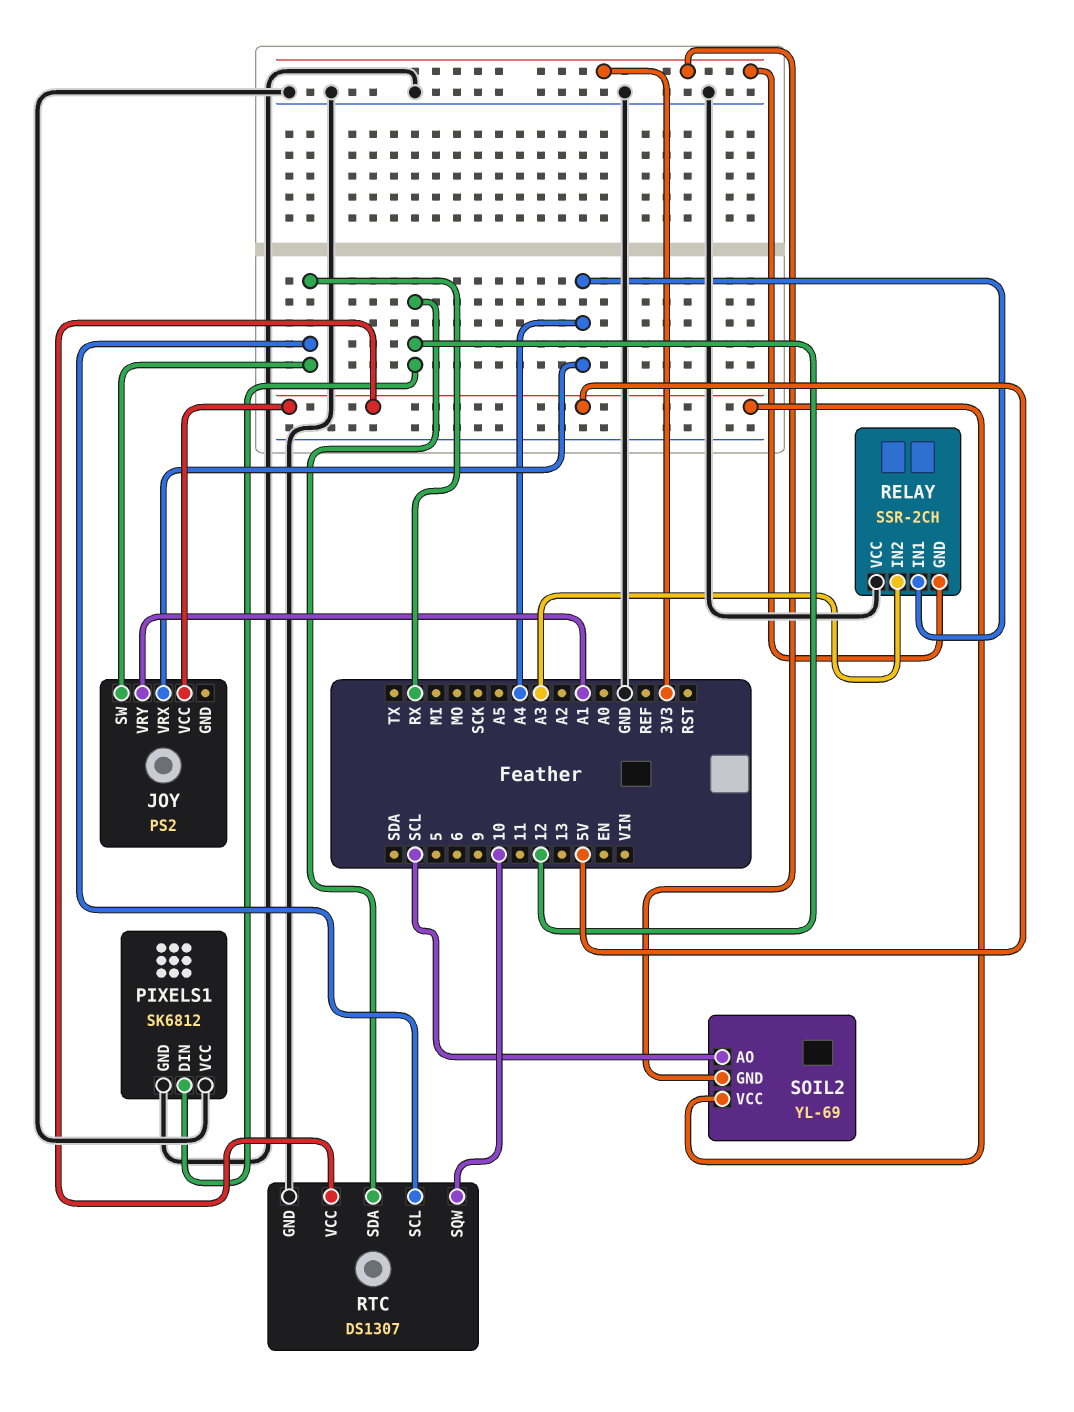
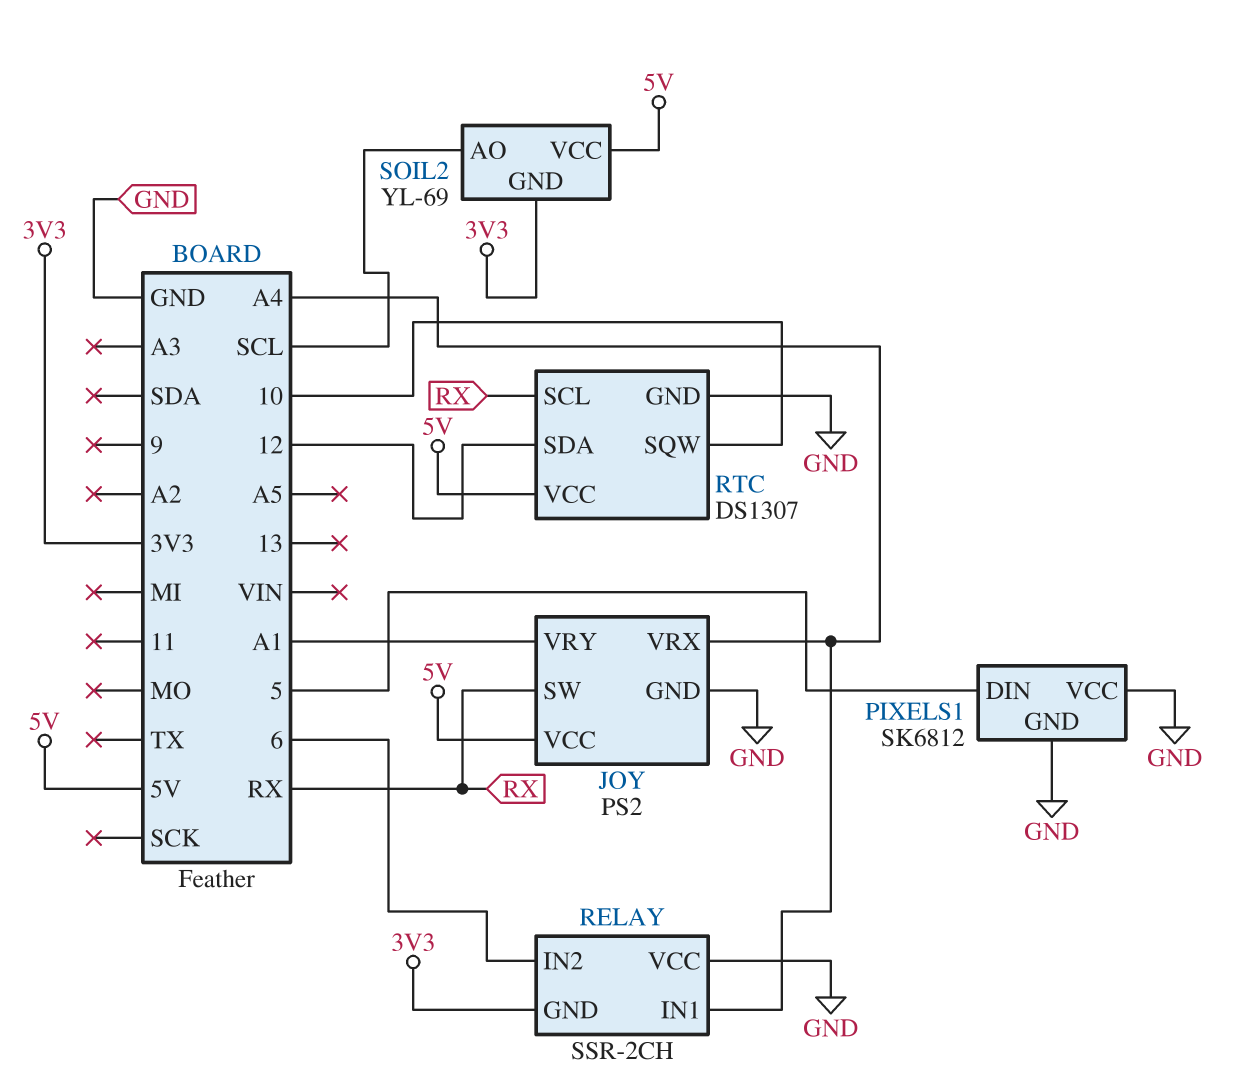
JOY pin GND: none -> GND
PIXELS1 pin DIN: 12 -> 5
RELAY pin IN2: A3 -> 6

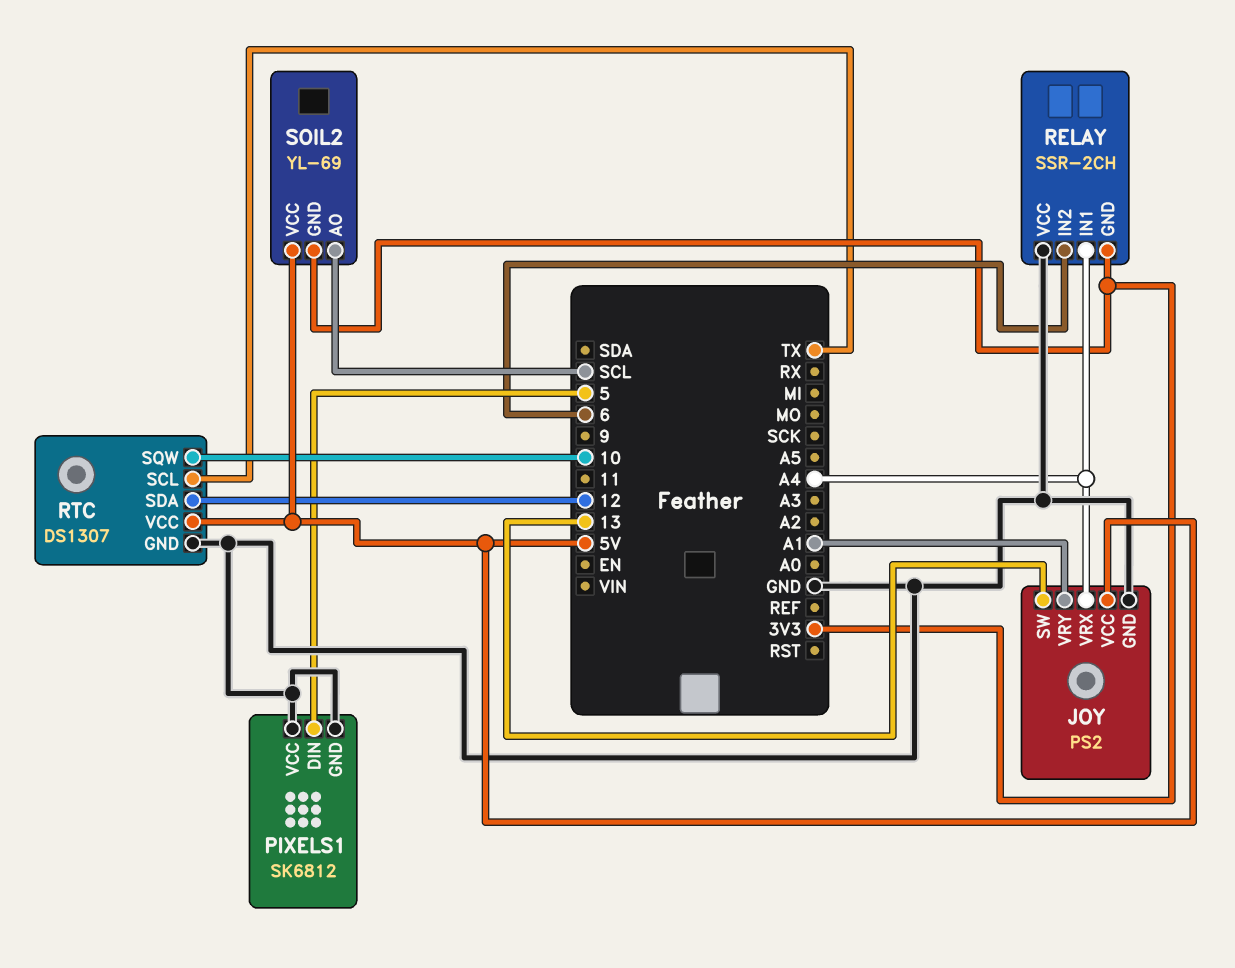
JOY pin SW: RX -> 13
RTC pin SCL: RX -> TX

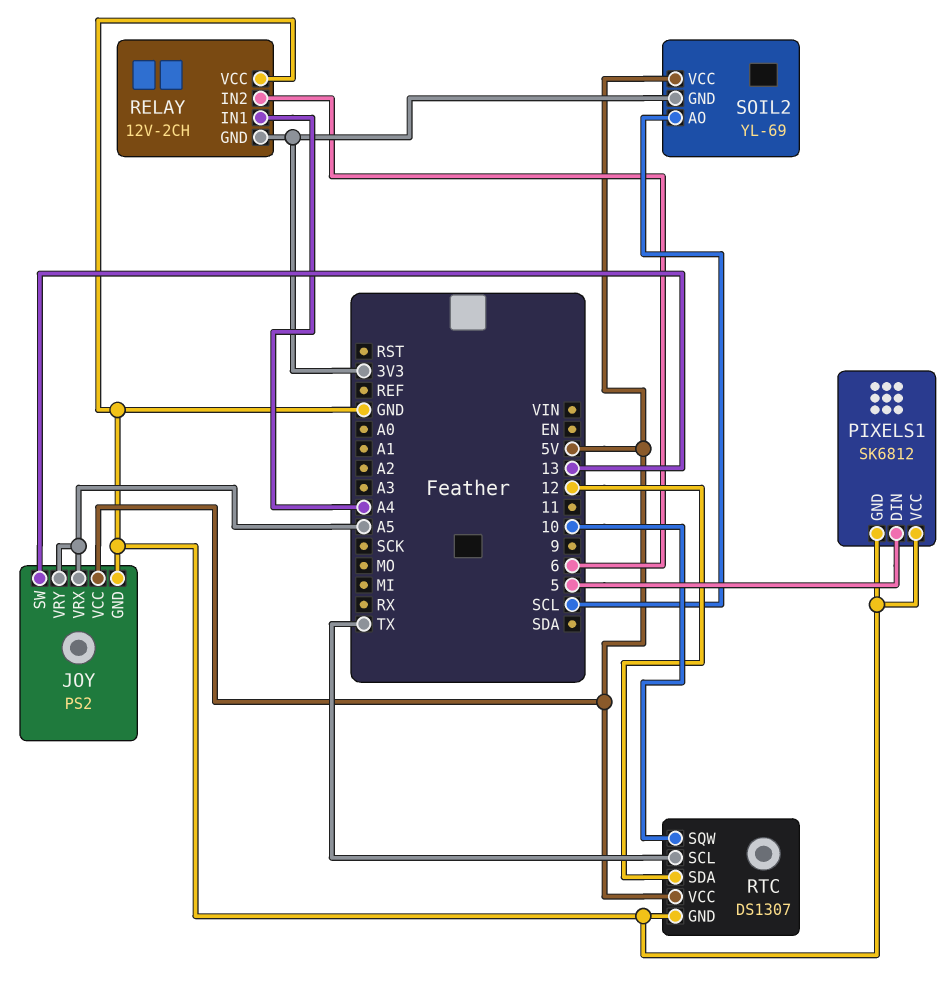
JOY pin VRX: A4 -> A5
JOY pin VRY: A1 -> A5
RELAY: SSR-2CH -> 12V-2CH

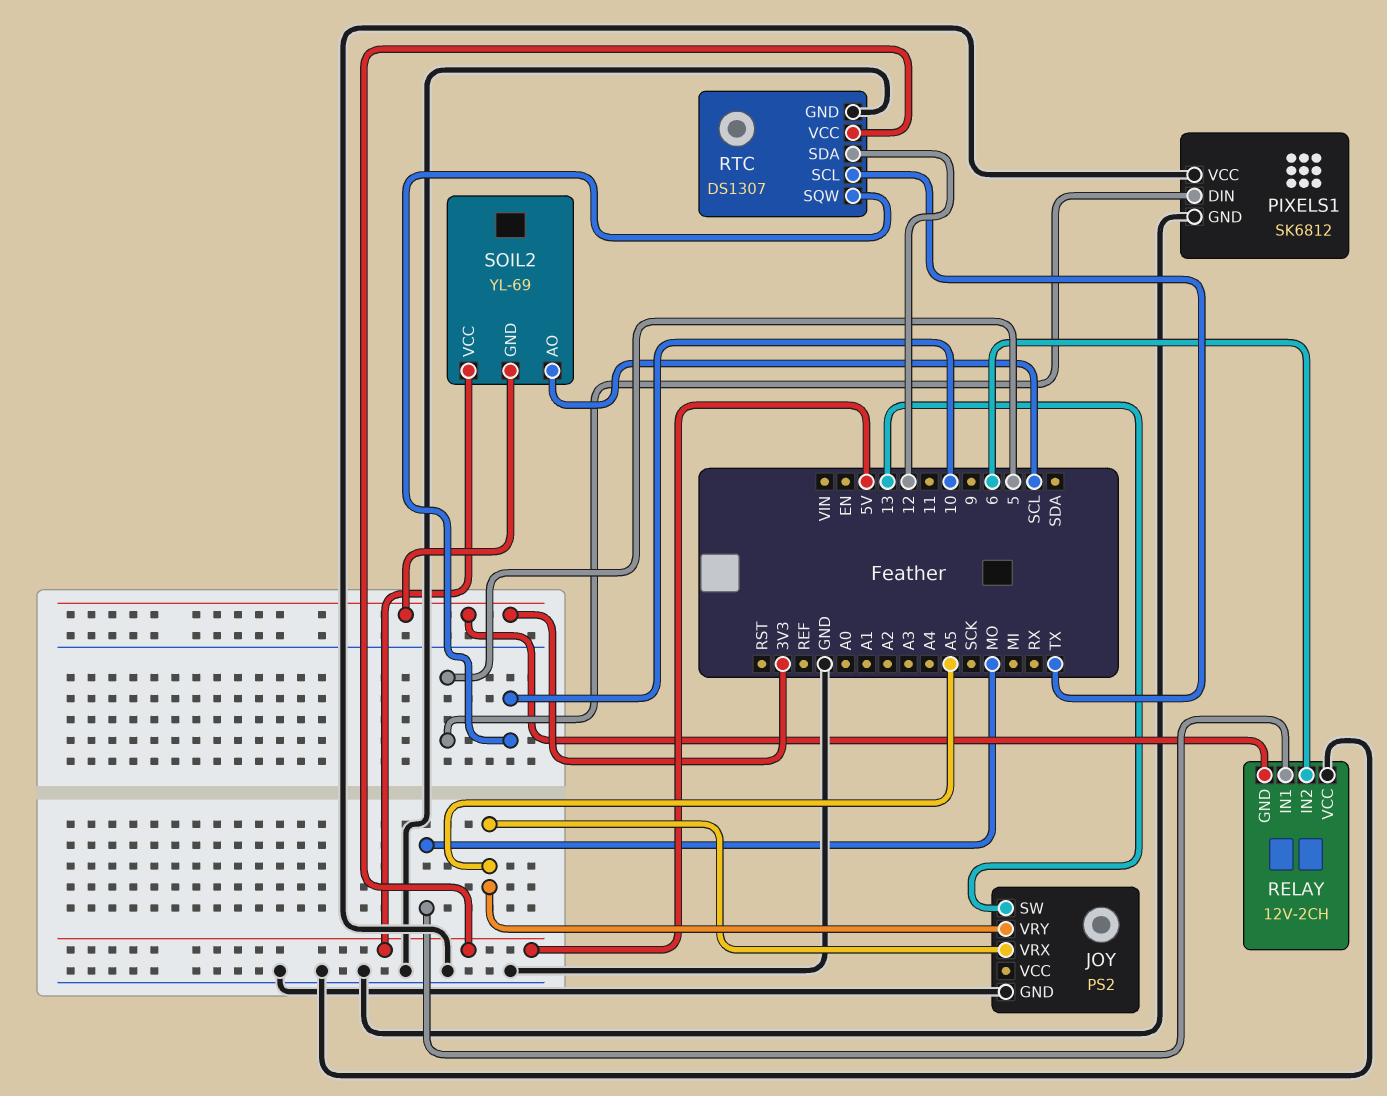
JOY pin VCC: 5V -> none
RELAY pin IN1: A4 -> MO

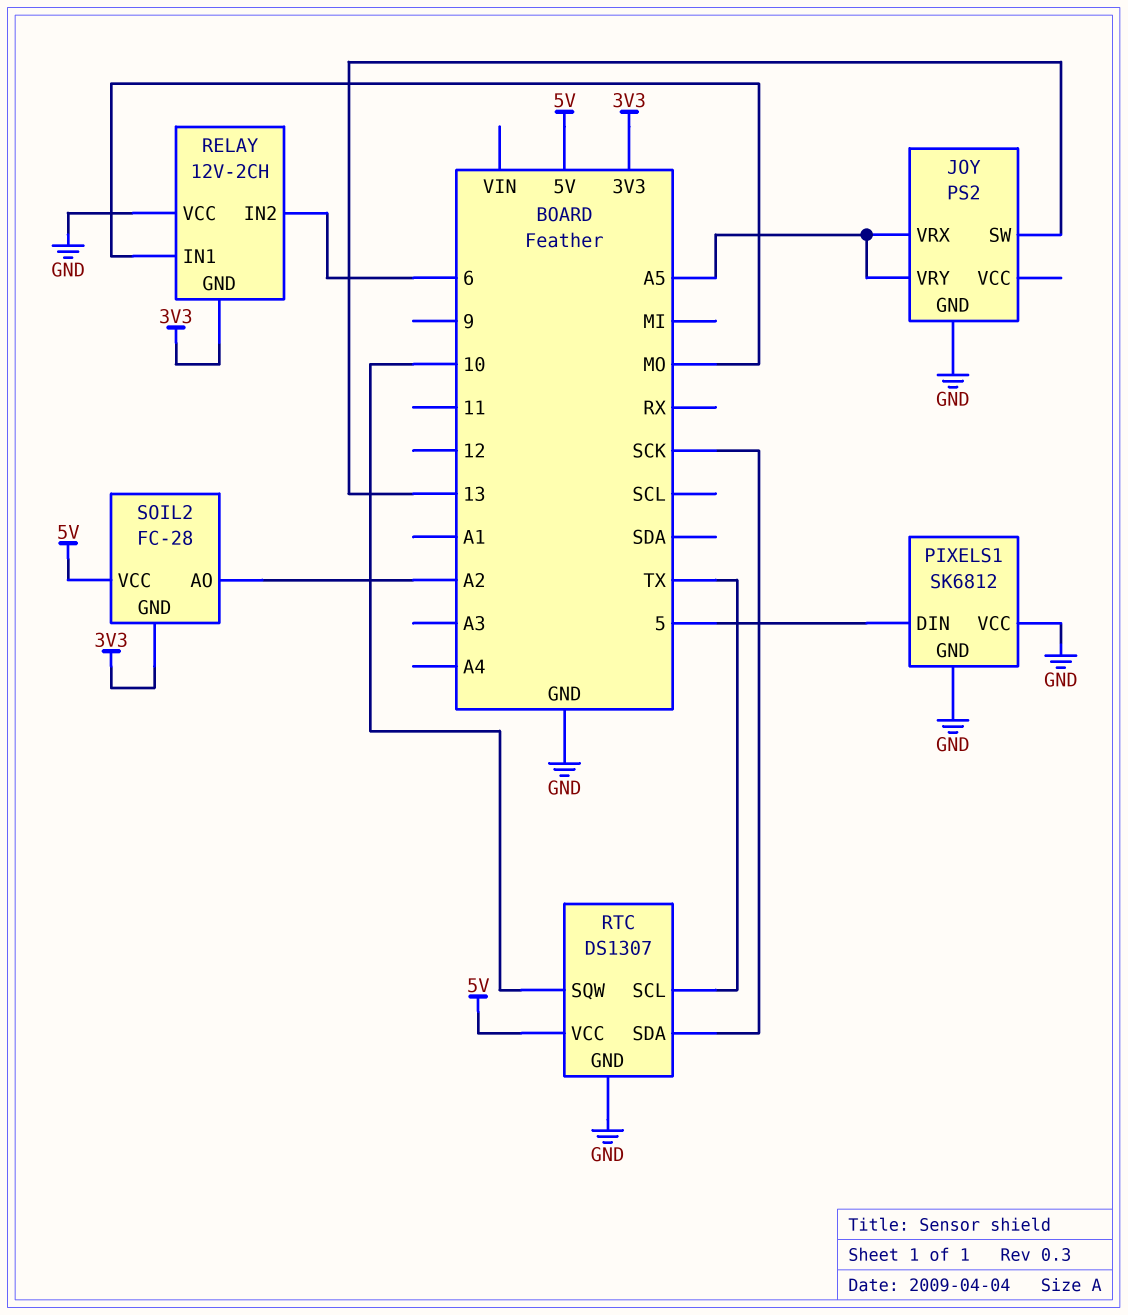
RTC pin SDA: 12 -> SCK
SOIL2: YL-69 -> FC-28
SOIL2 pin AO: SCL -> A2

